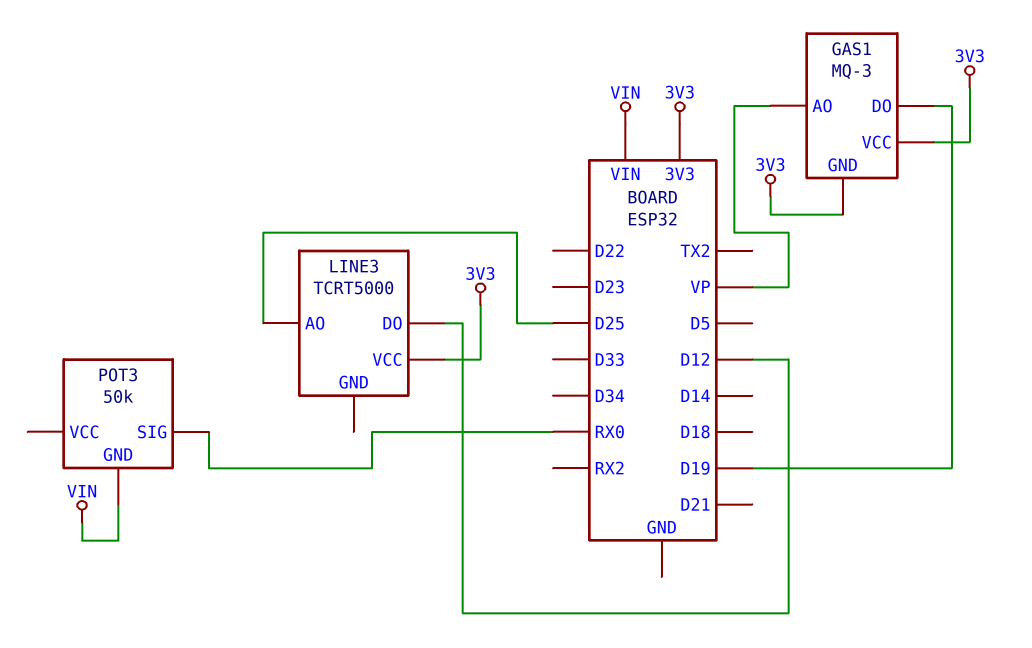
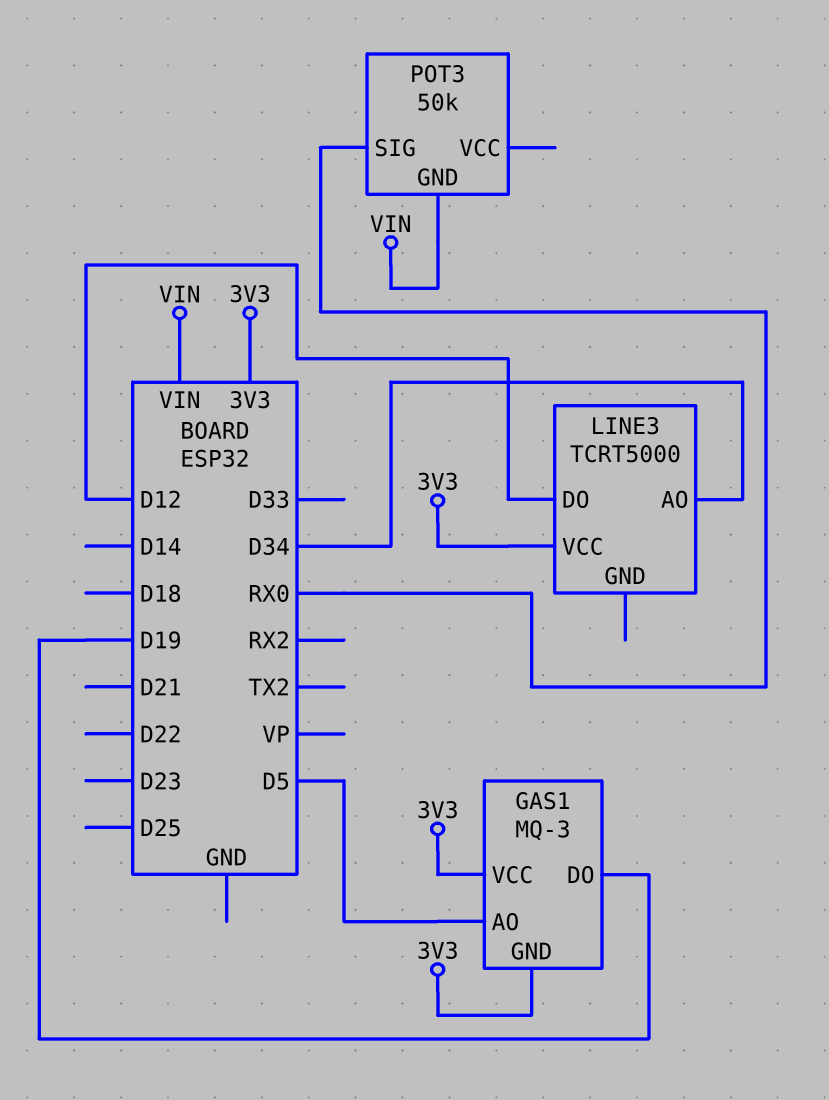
GAS1 pin AO: VP -> D5
LINE3 pin AO: D25 -> D34

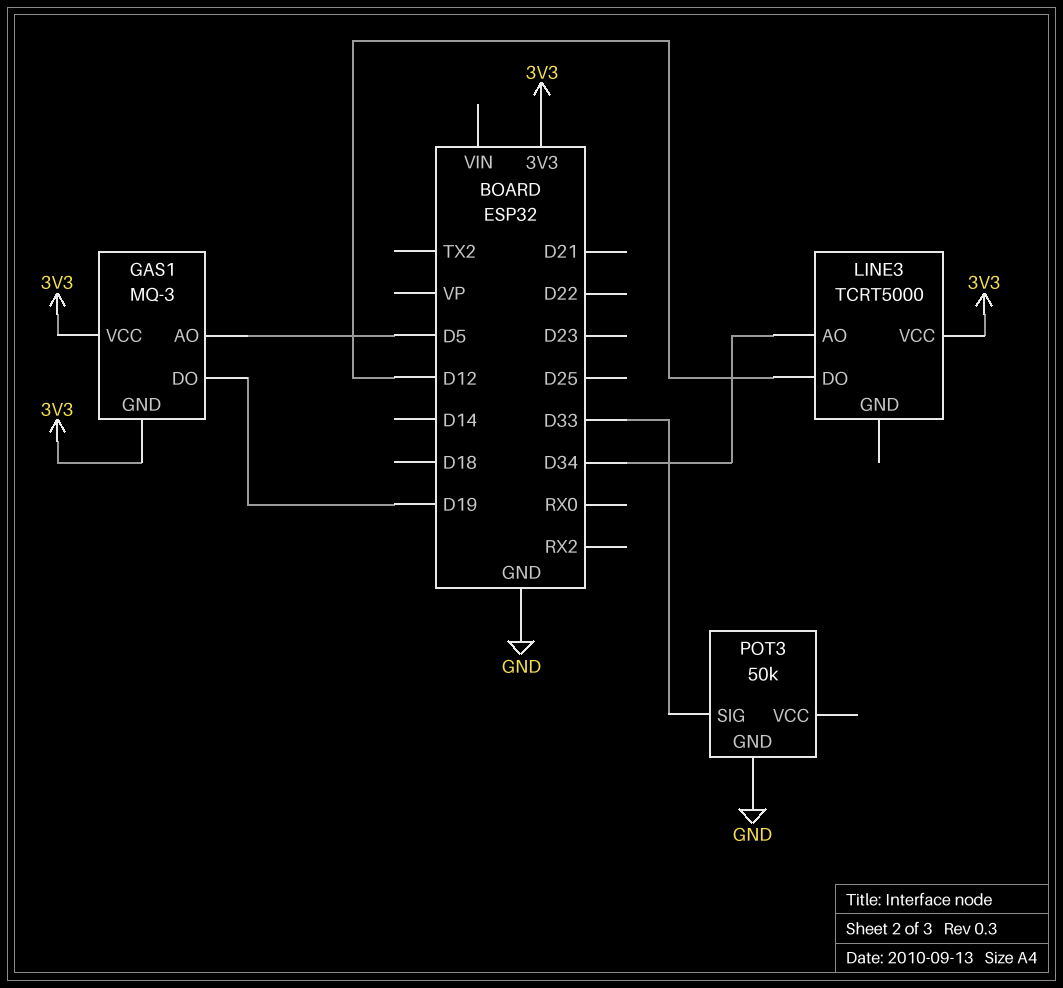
POT3 pin GND: VIN -> GND
POT3 pin SIG: RX0 -> D33

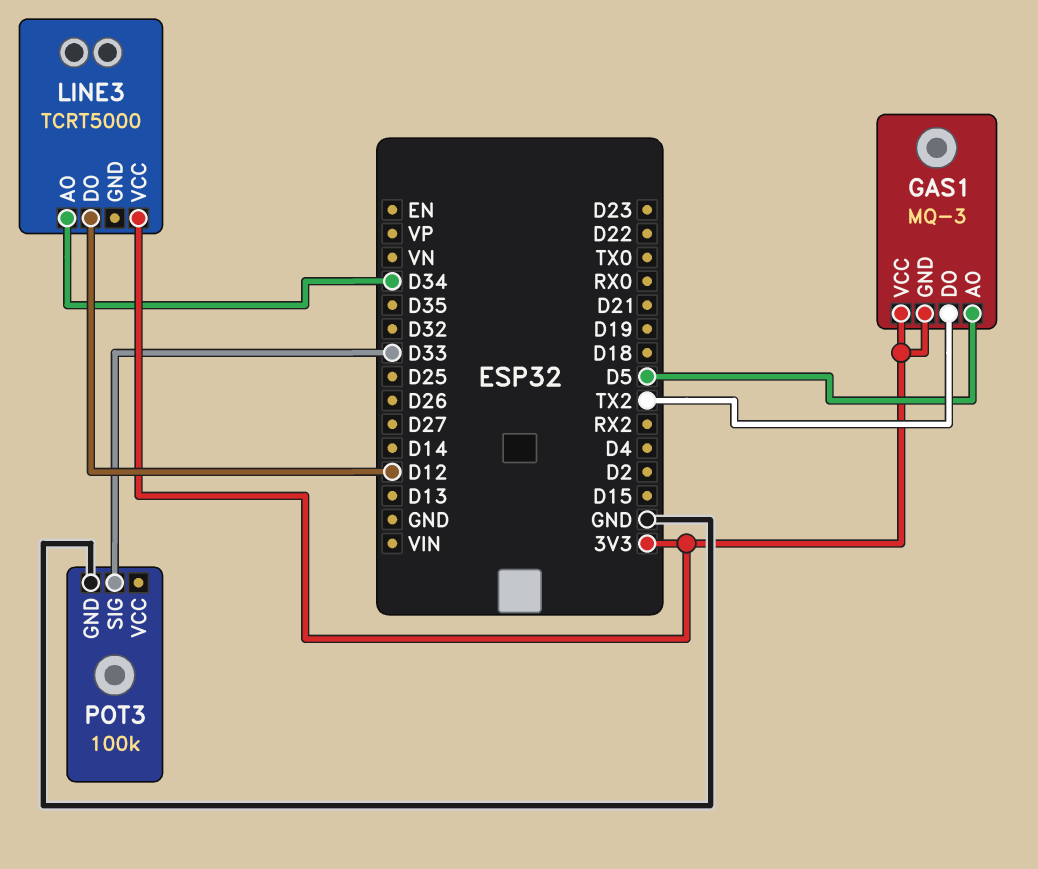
GAS1 pin DO: D19 -> TX2
POT3: 50k -> 100k

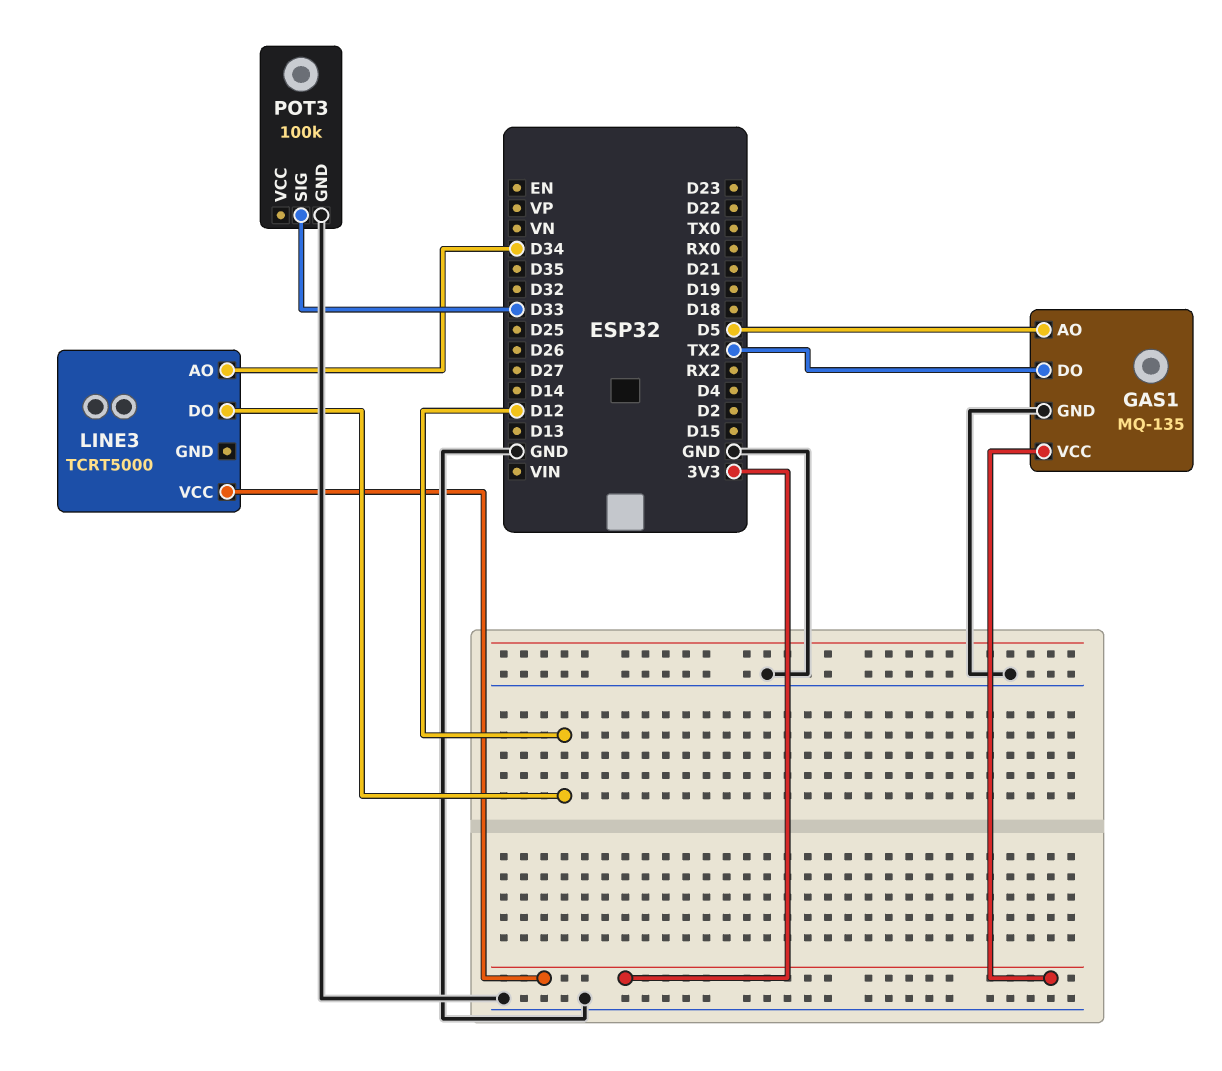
GAS1: MQ-3 -> MQ-135
GAS1 pin GND: 3V3 -> GND

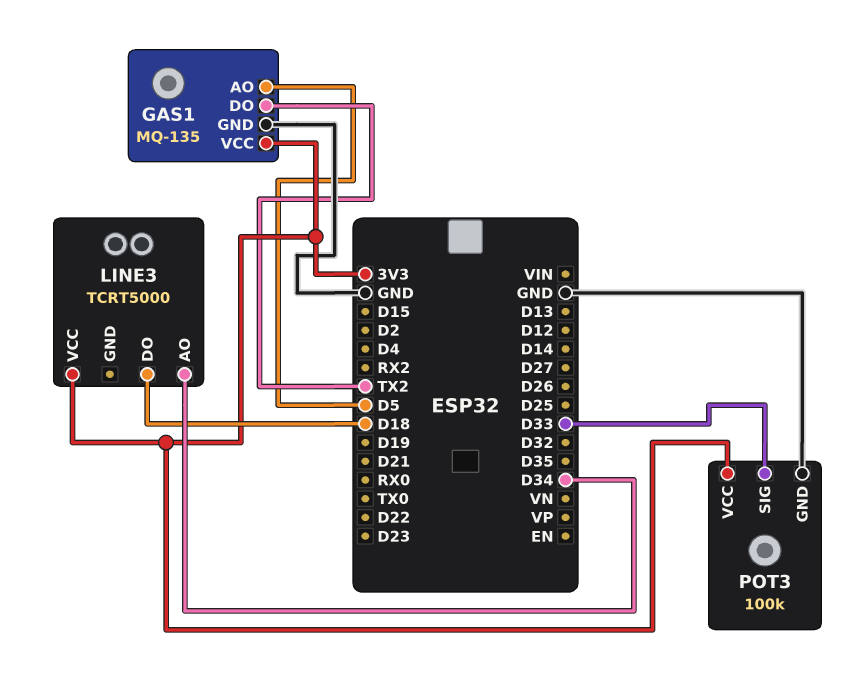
LINE3 pin DO: D12 -> D18
POT3 pin VCC: none -> 3V3

